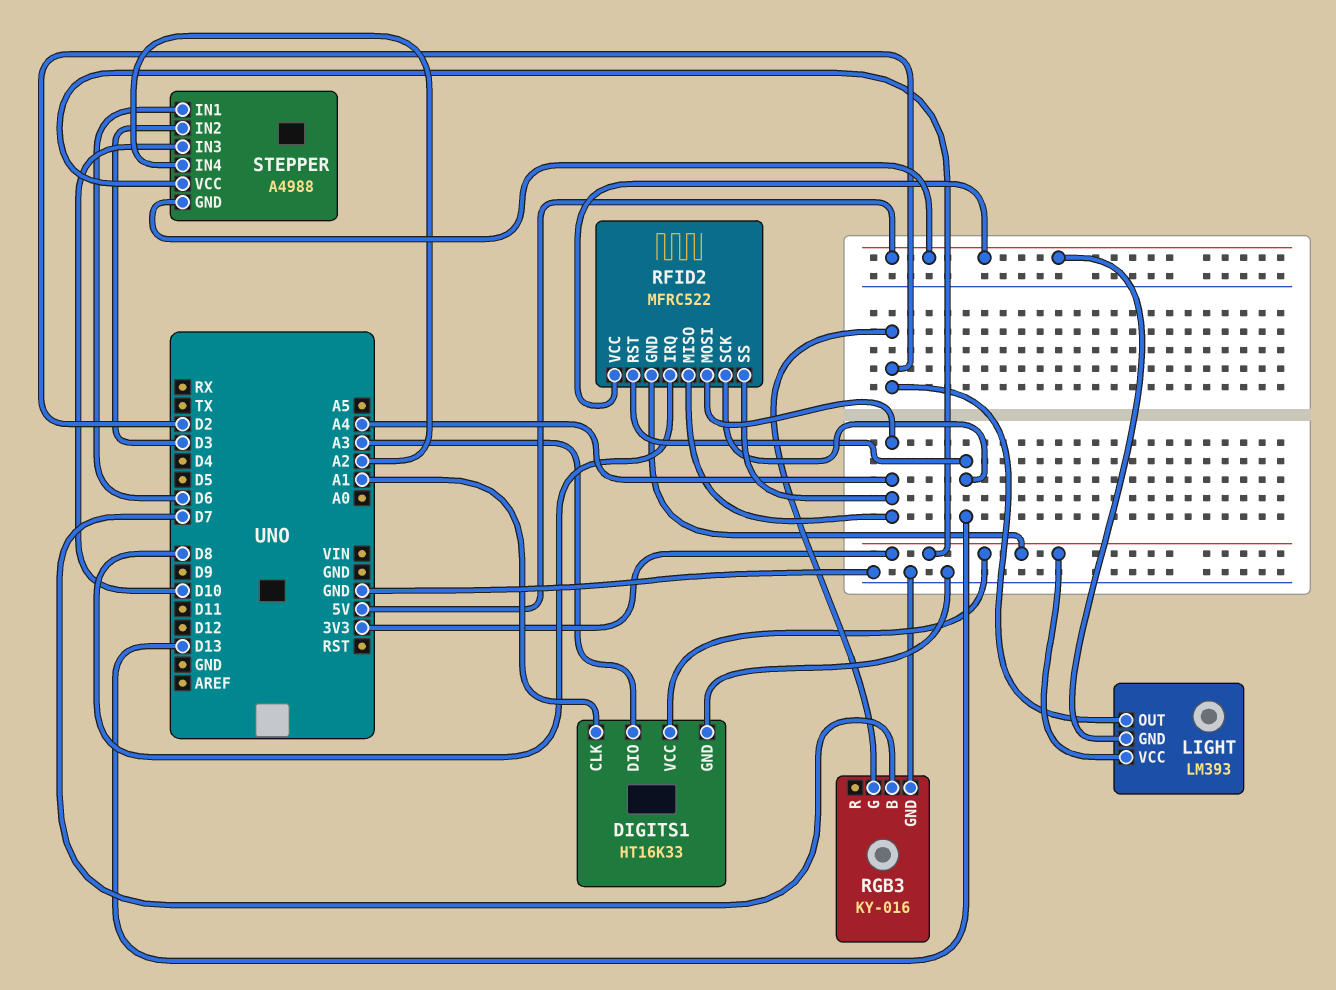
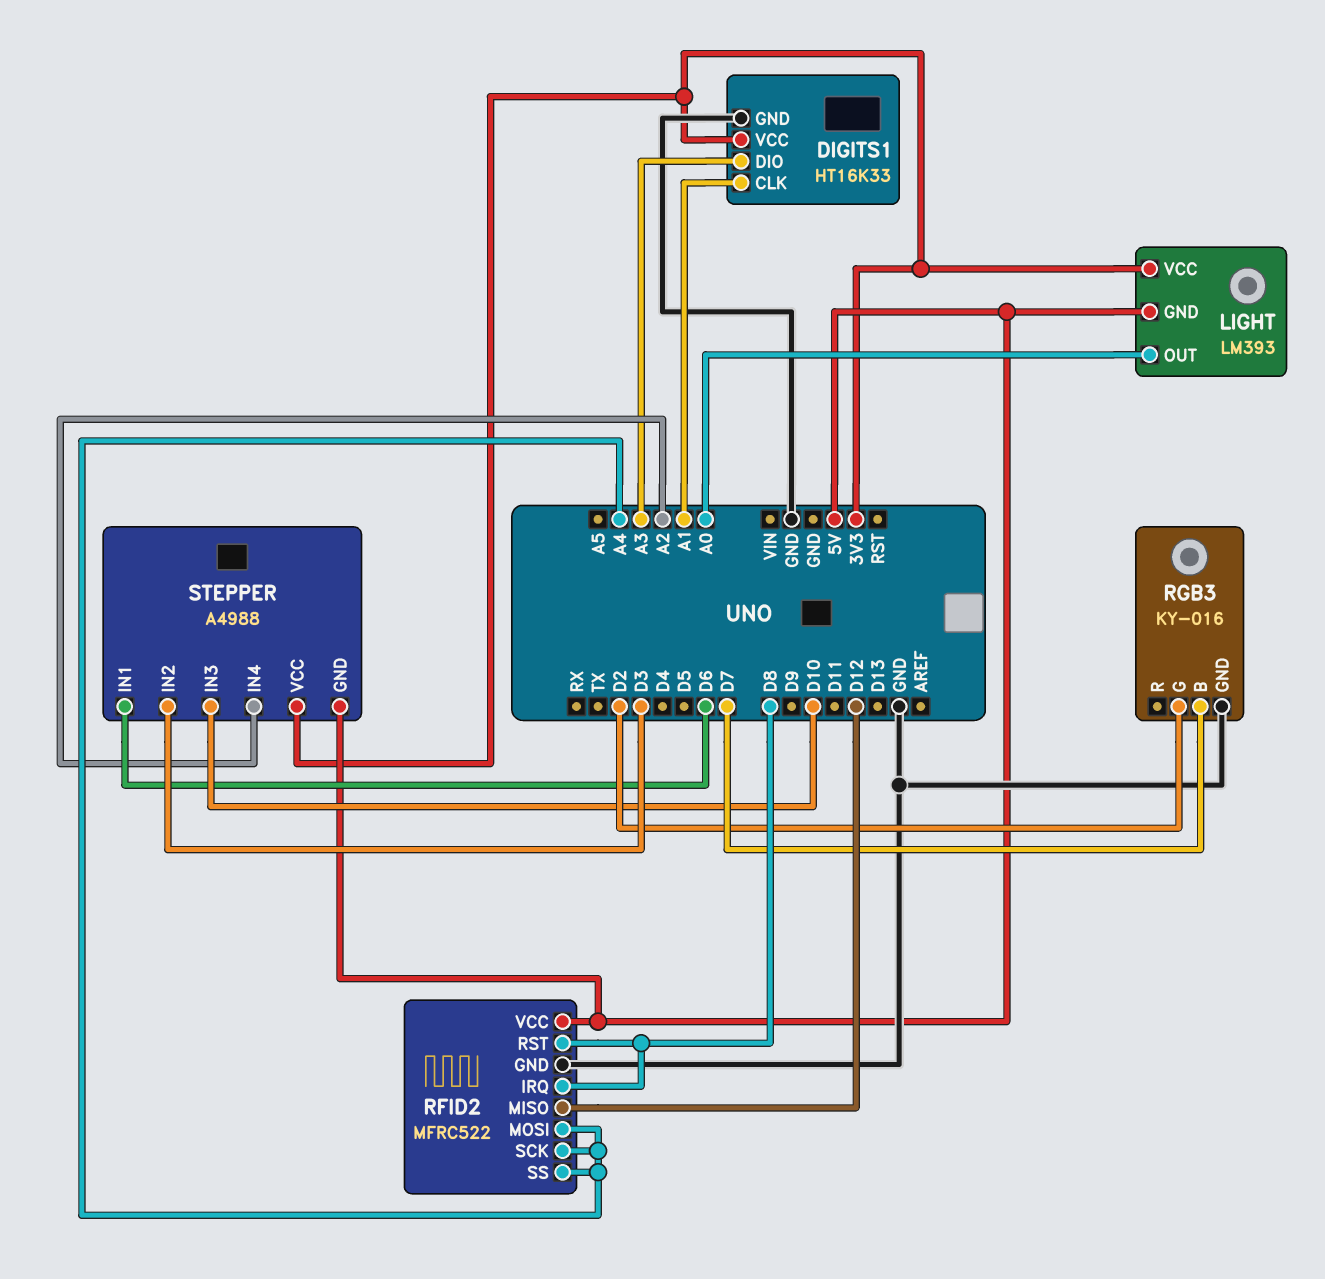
LIGHT pin OUT: D2 -> A0
RFID2 pin GND: 3V3 -> GND
RFID2 pin MISO: A4 -> D12
RFID2 pin RST: D13 -> D8
RFID2 pin SCK: D13 -> A4

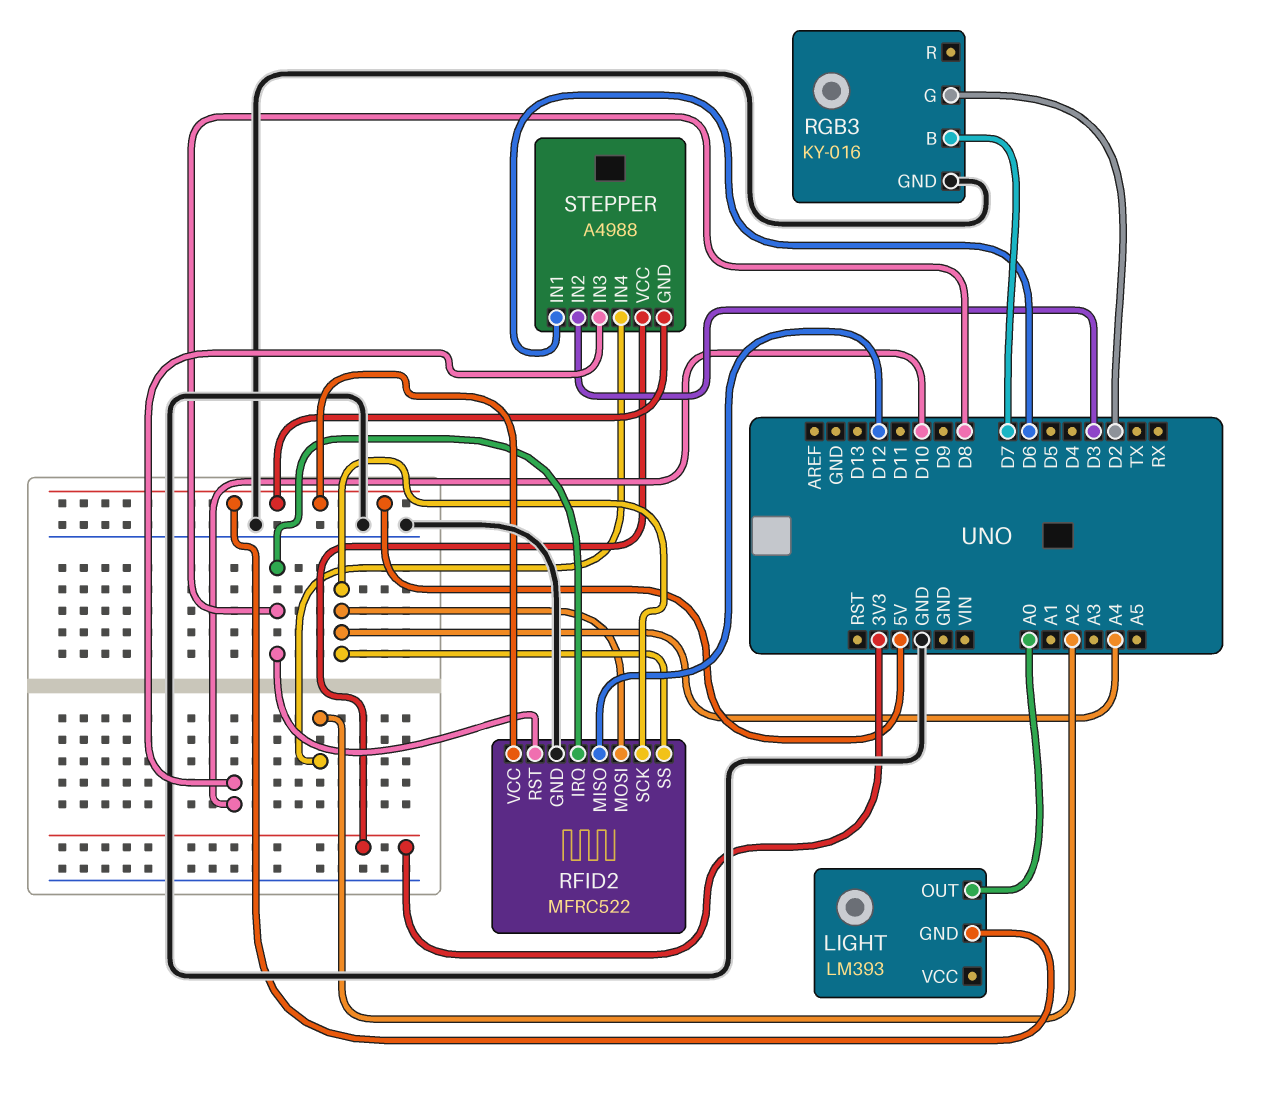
DIGITS1: HT16K33 -> none
DIGITS1 pin CLK: A1 -> none
DIGITS1 pin DIO: A3 -> none
DIGITS1 pin GND: GND -> none
DIGITS1 pin VCC: 3V3 -> none
LIGHT pin VCC: 3V3 -> none

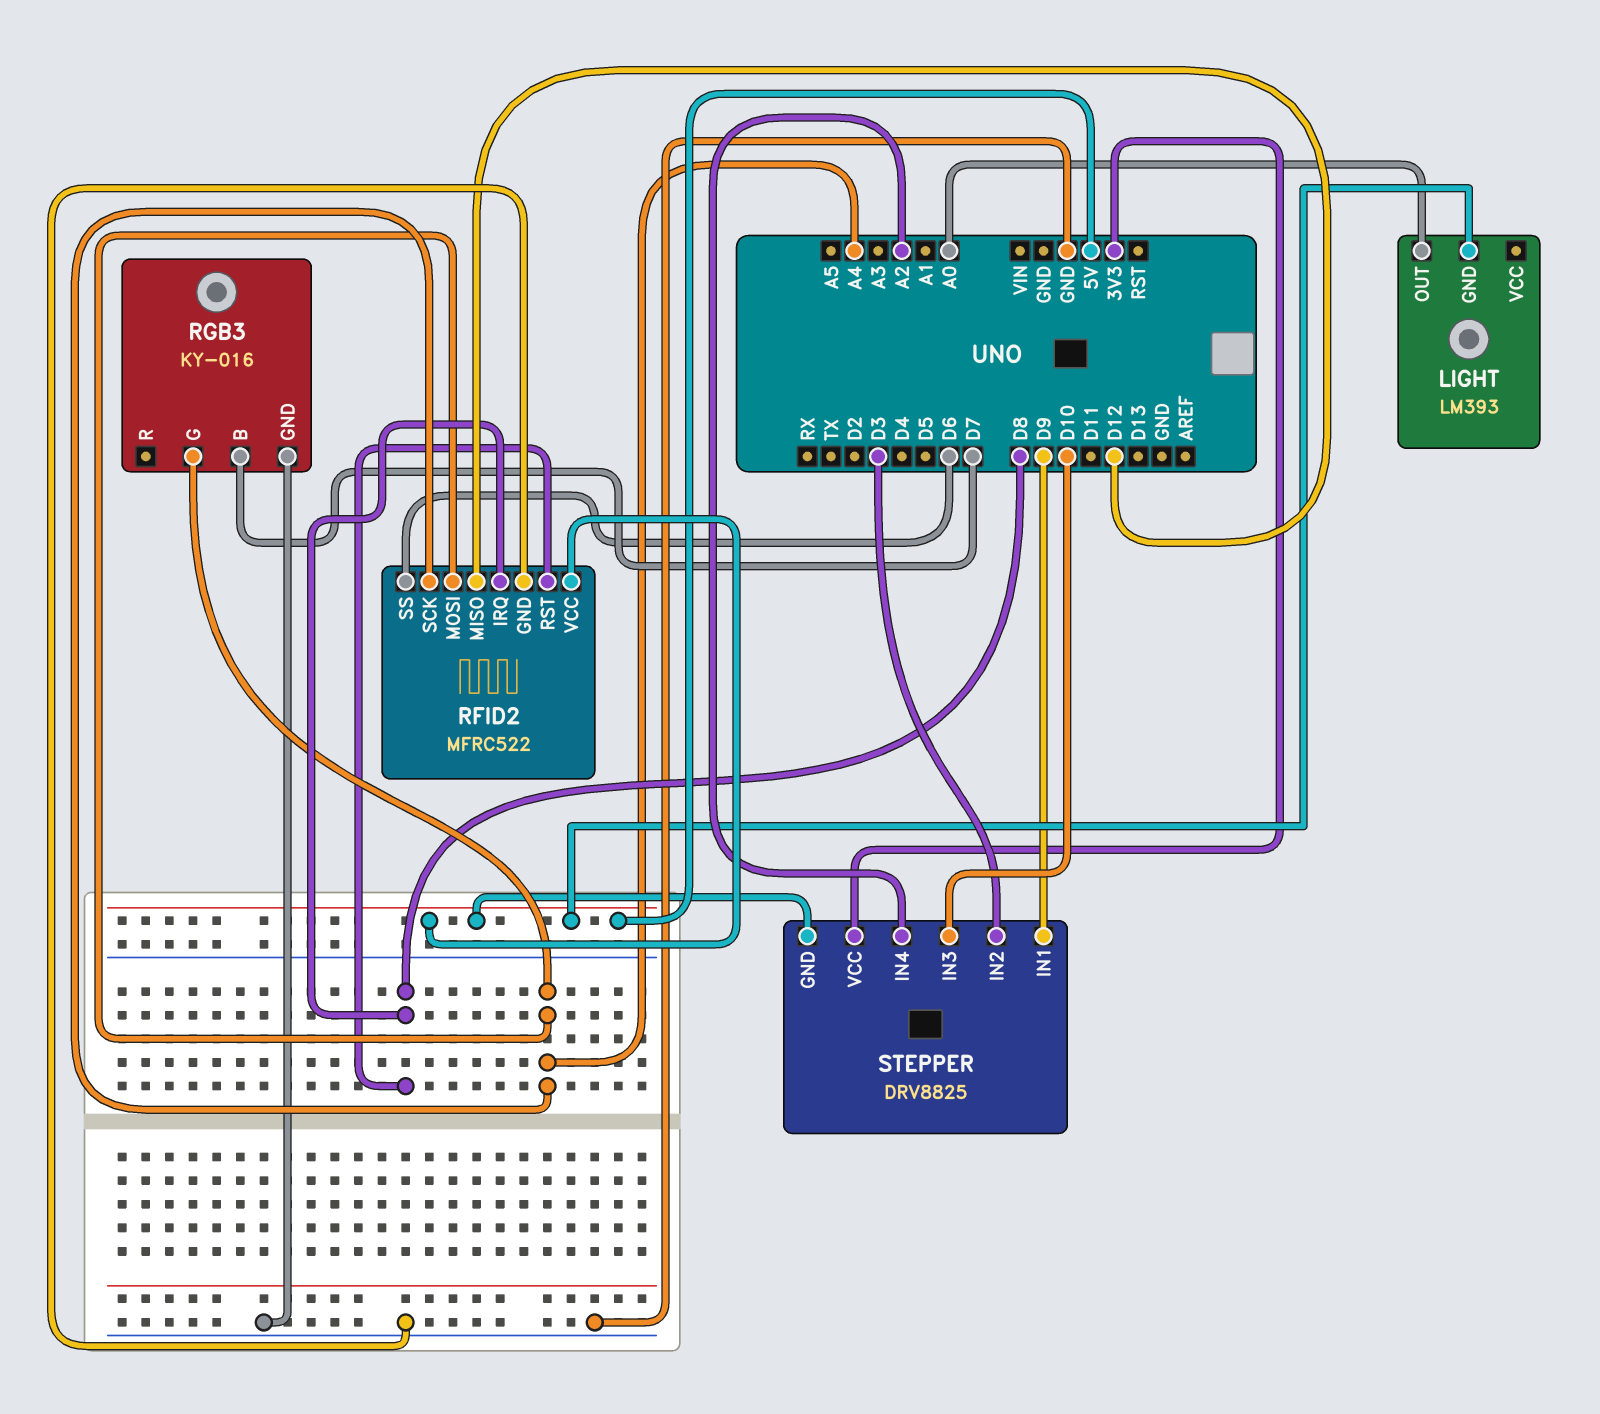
RFID2 pin SS: A4 -> D6
RGB3 pin G: D2 -> A4
STEPPER: A4988 -> DRV8825
STEPPER pin IN1: D6 -> D9

